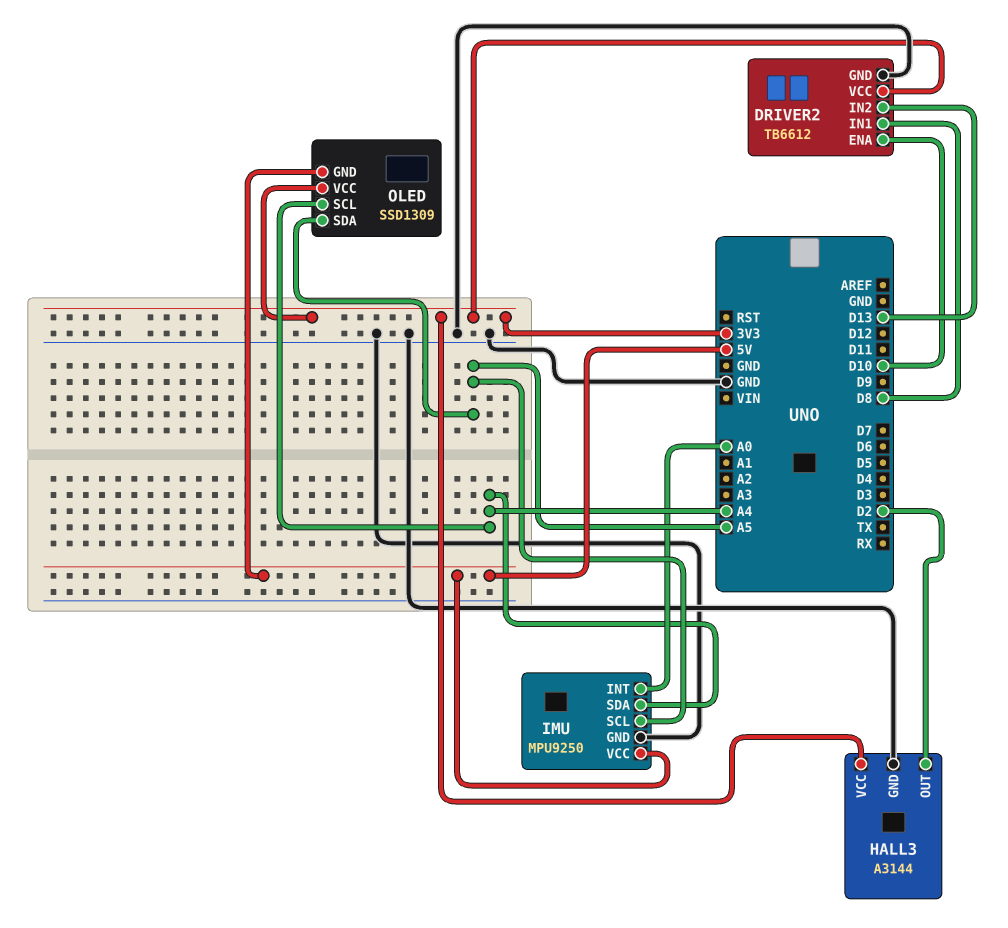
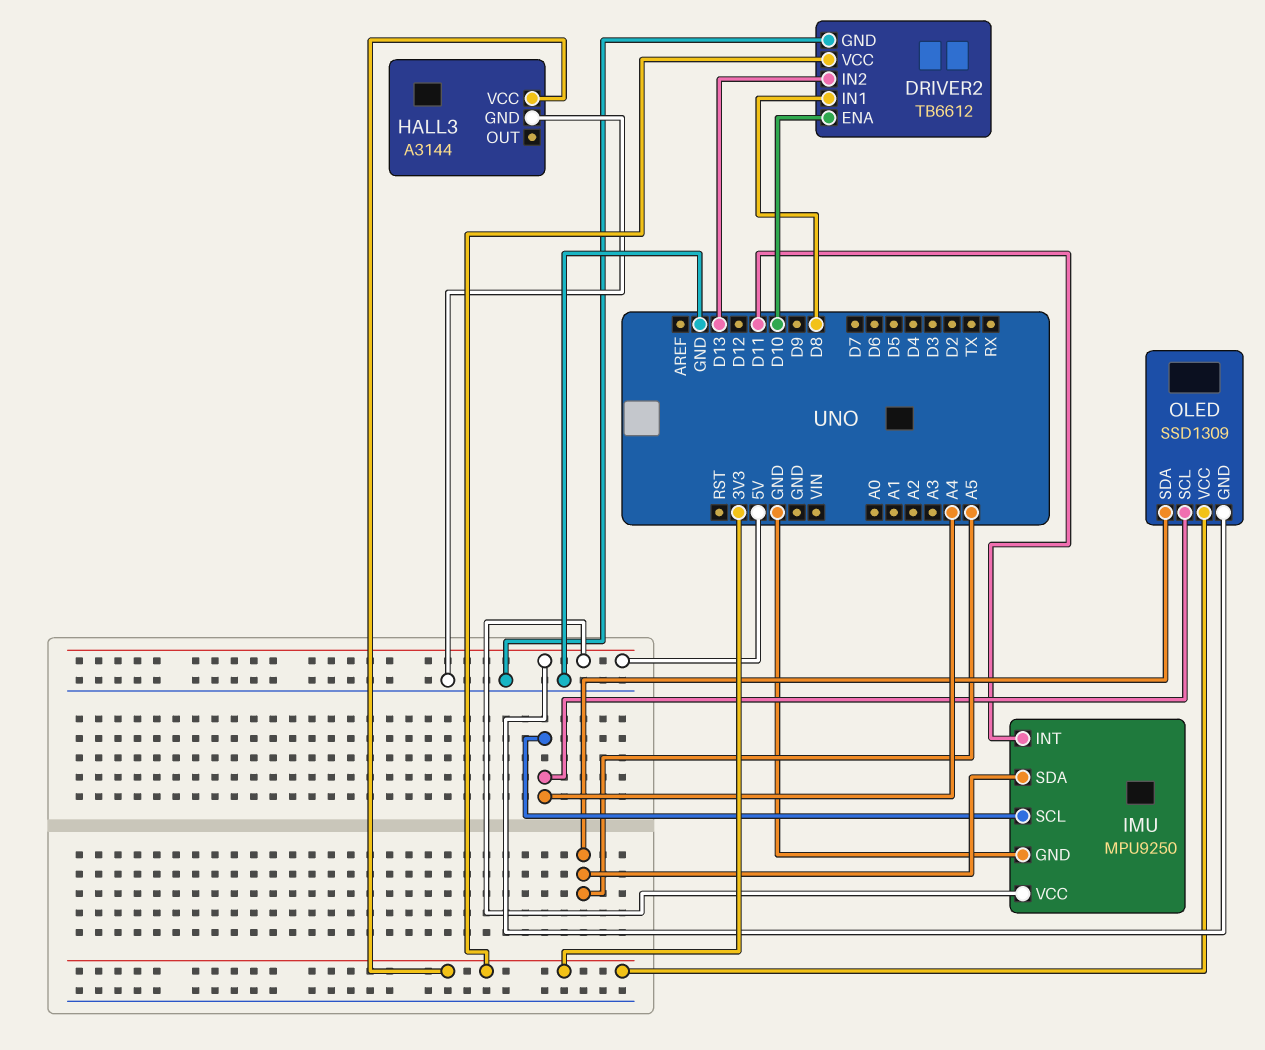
HALL3 pin OUT: D2 -> none
IMU pin INT: A0 -> D11
IMU pin SCL: A5 -> A4
IMU pin SDA: A4 -> A5

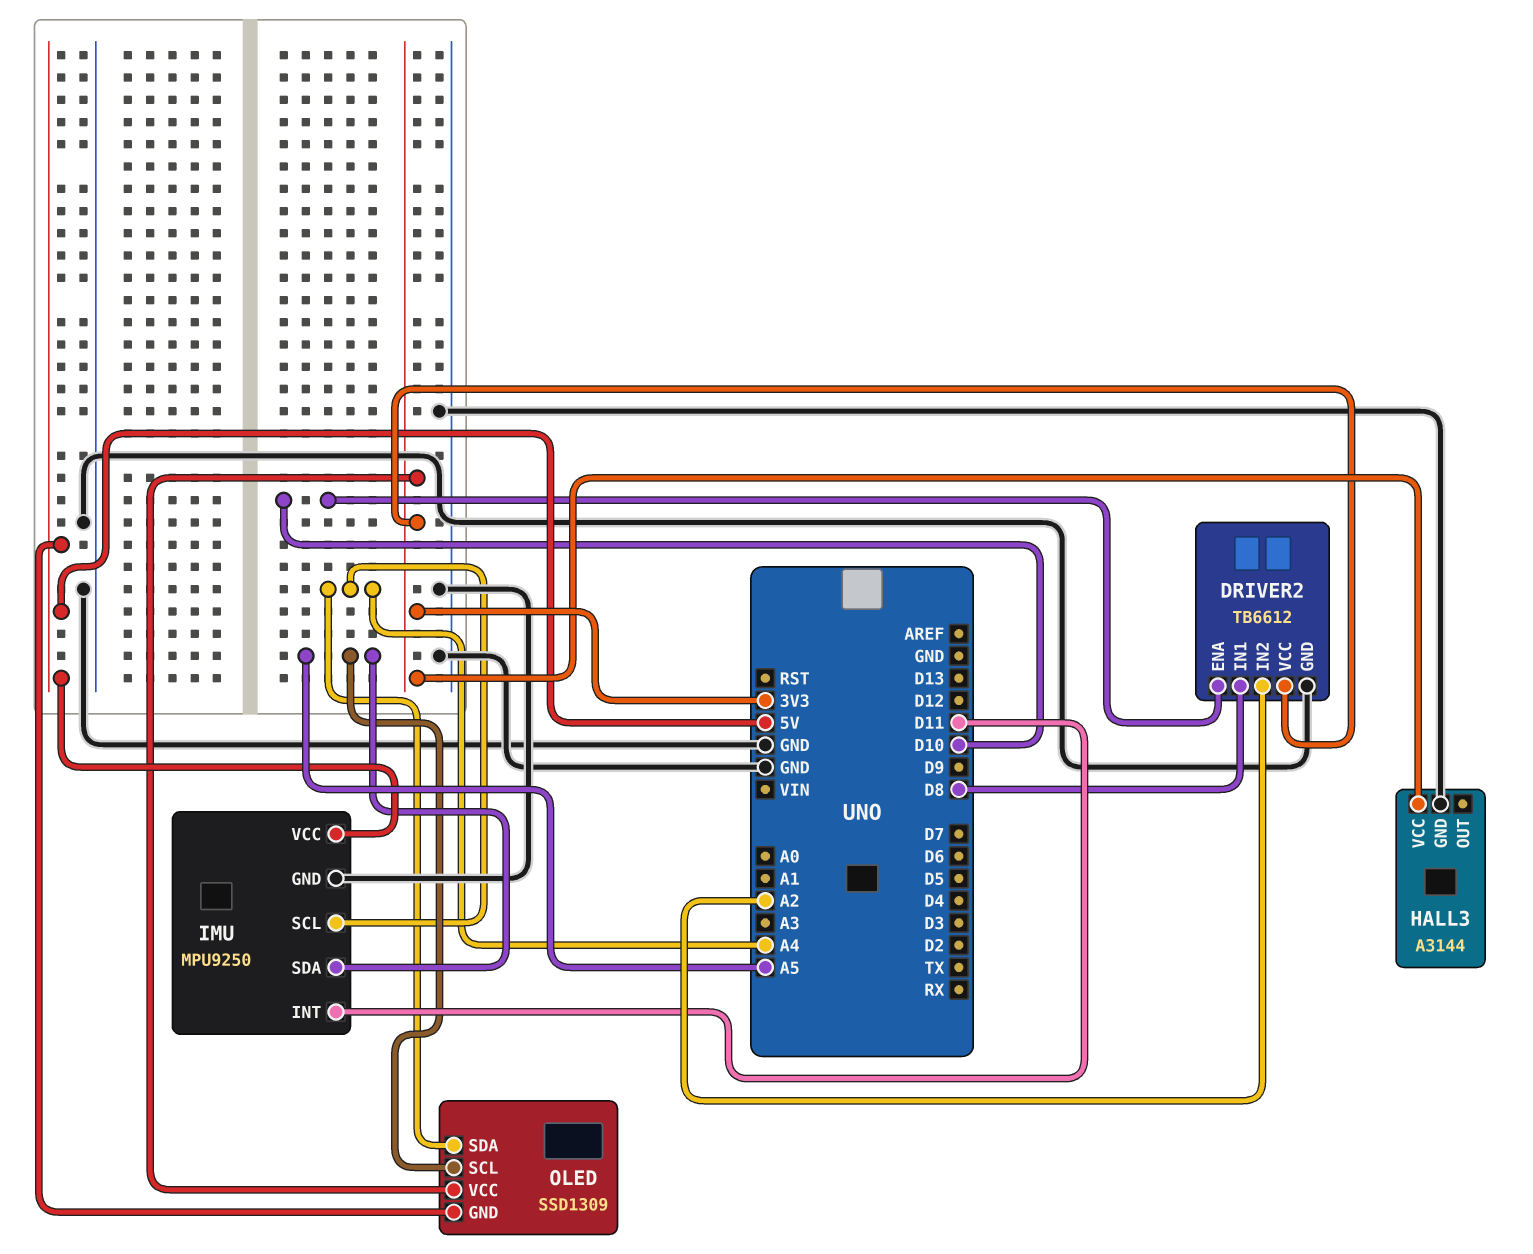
DRIVER2 pin IN2: D13 -> A2
OLED pin SCL: A4 -> A5
OLED pin SDA: A5 -> A4

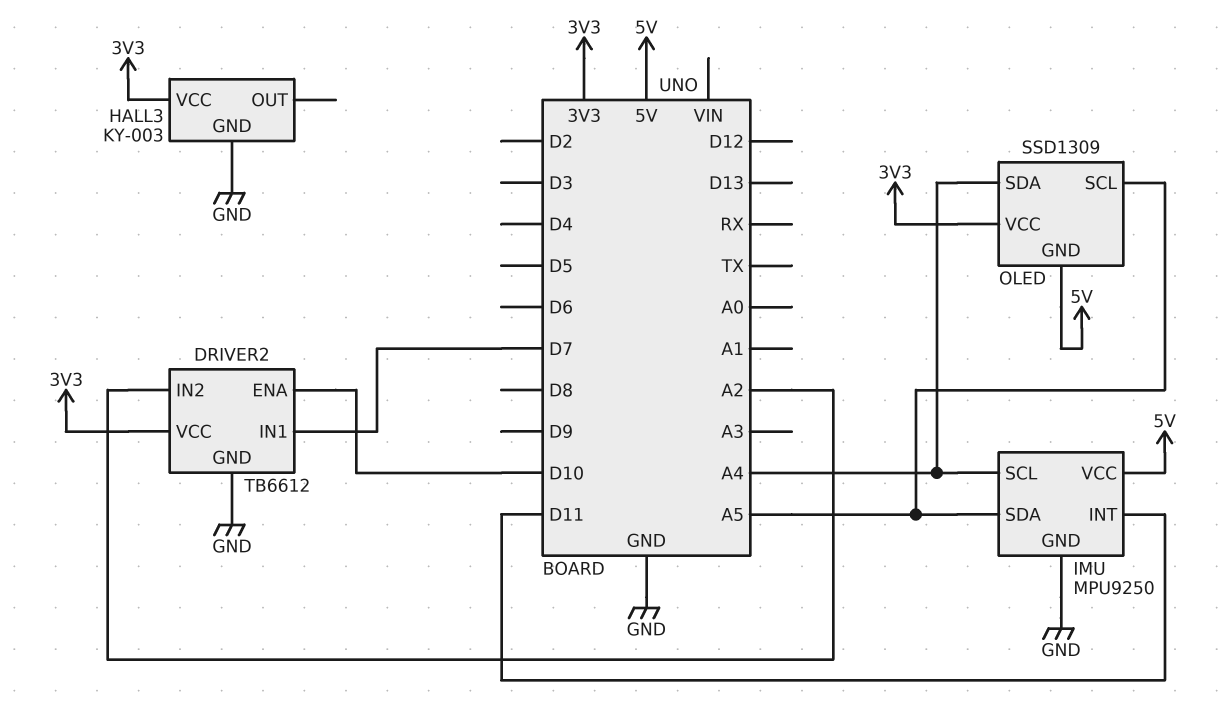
DRIVER2 pin IN1: D8 -> D7
HALL3: A3144 -> KY-003

